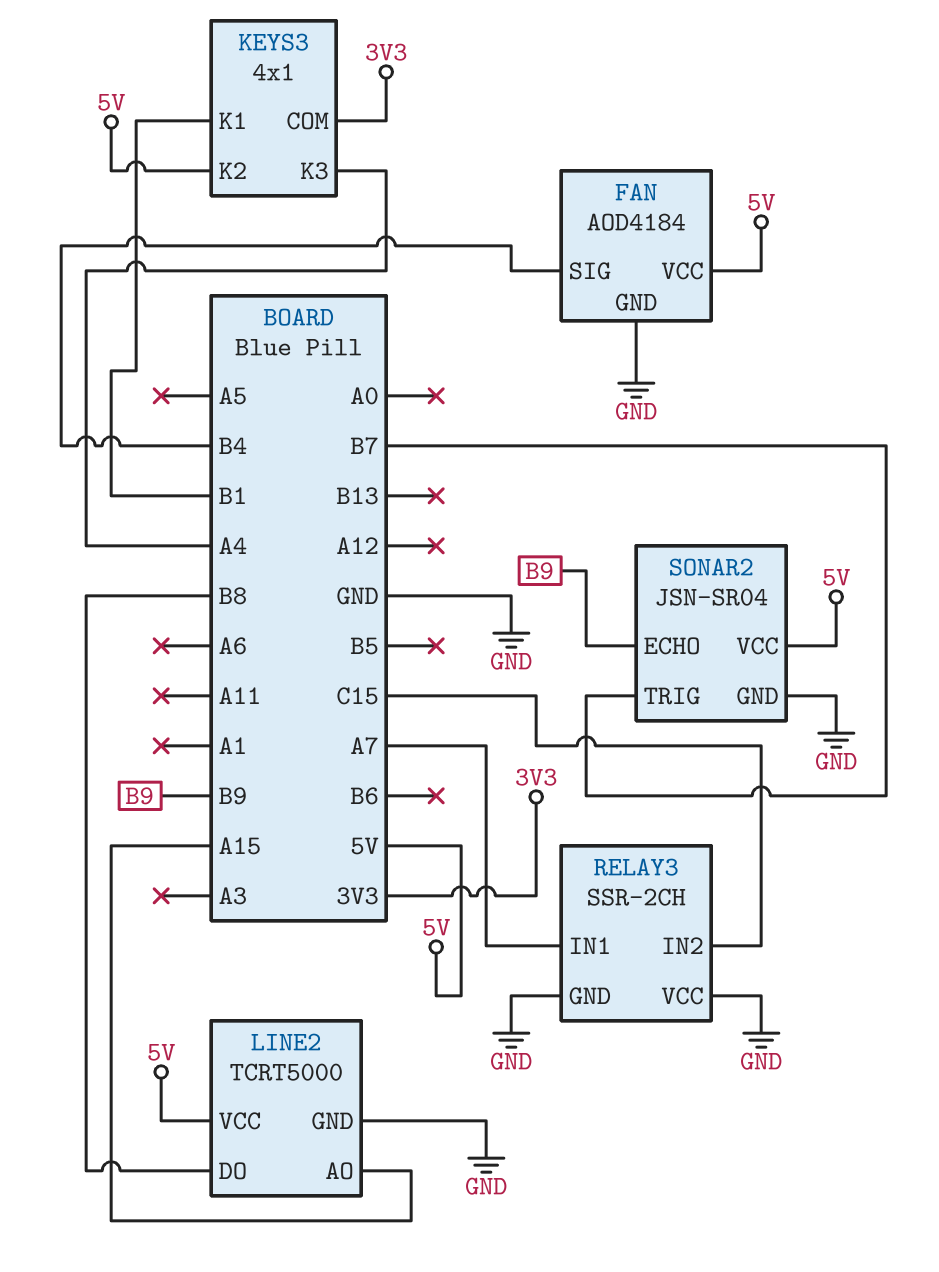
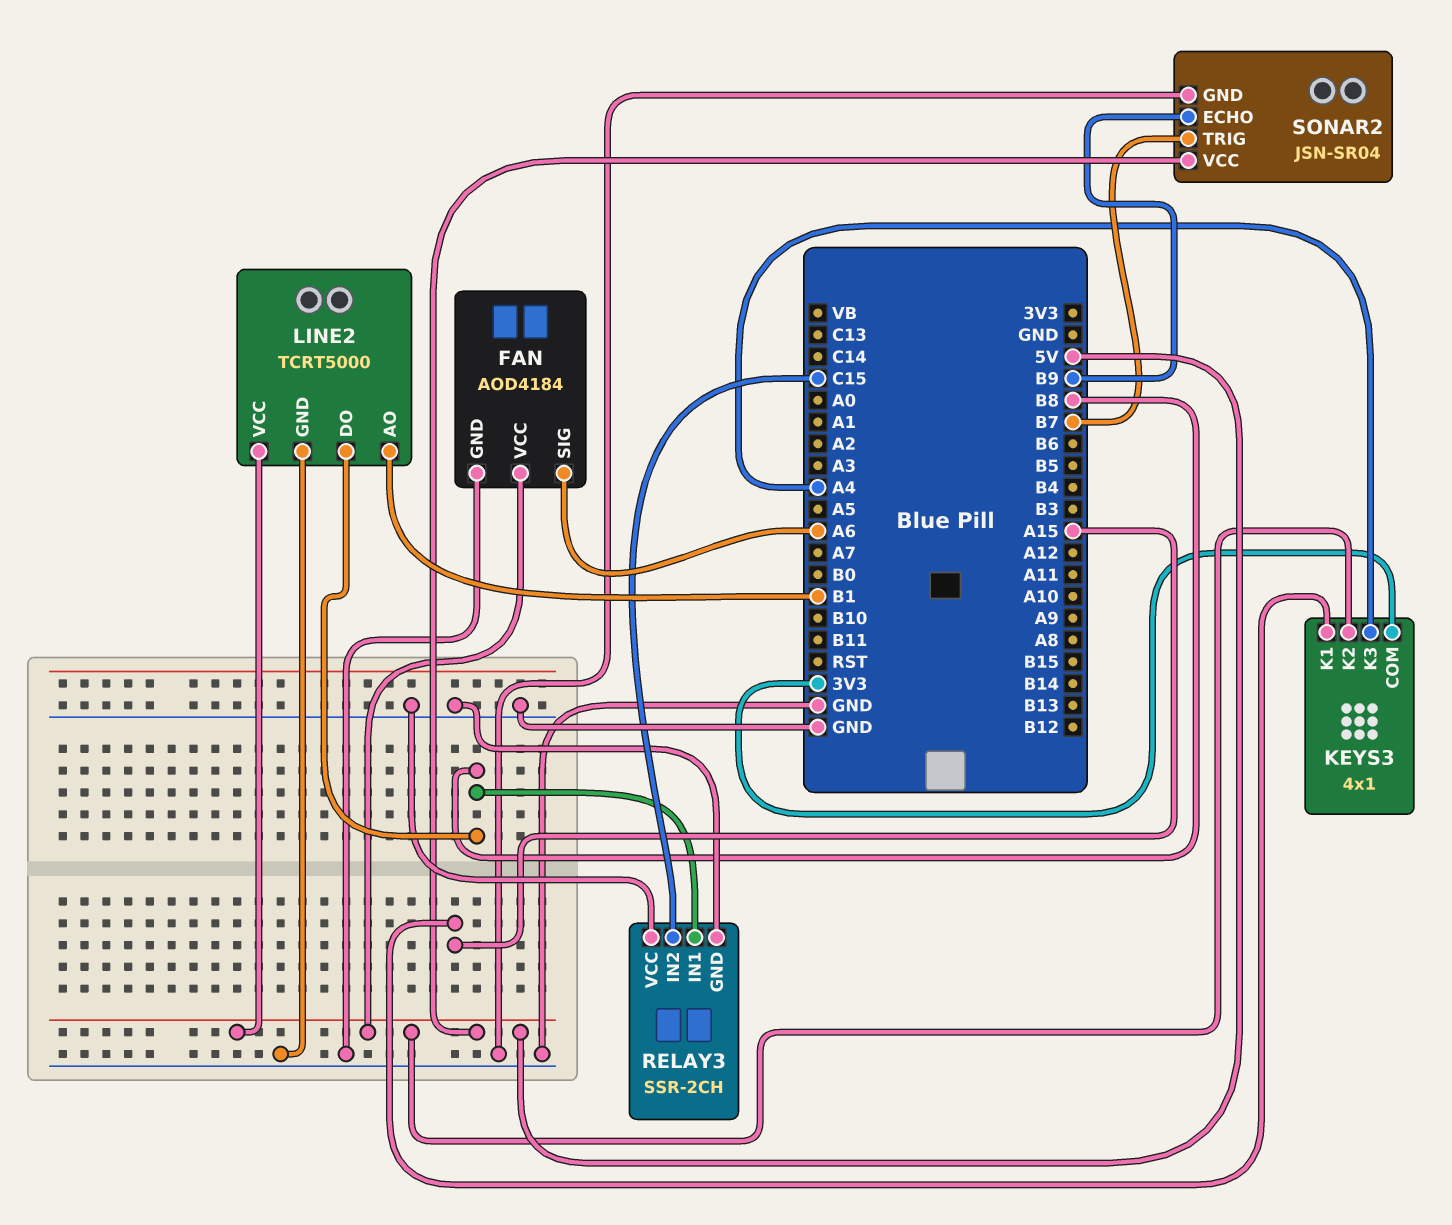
FAN pin SIG: B4 -> A6
KEYS3 pin K1: B1 -> A15
LINE2 pin AO: A15 -> B1
RELAY3 pin IN1: A7 -> B8

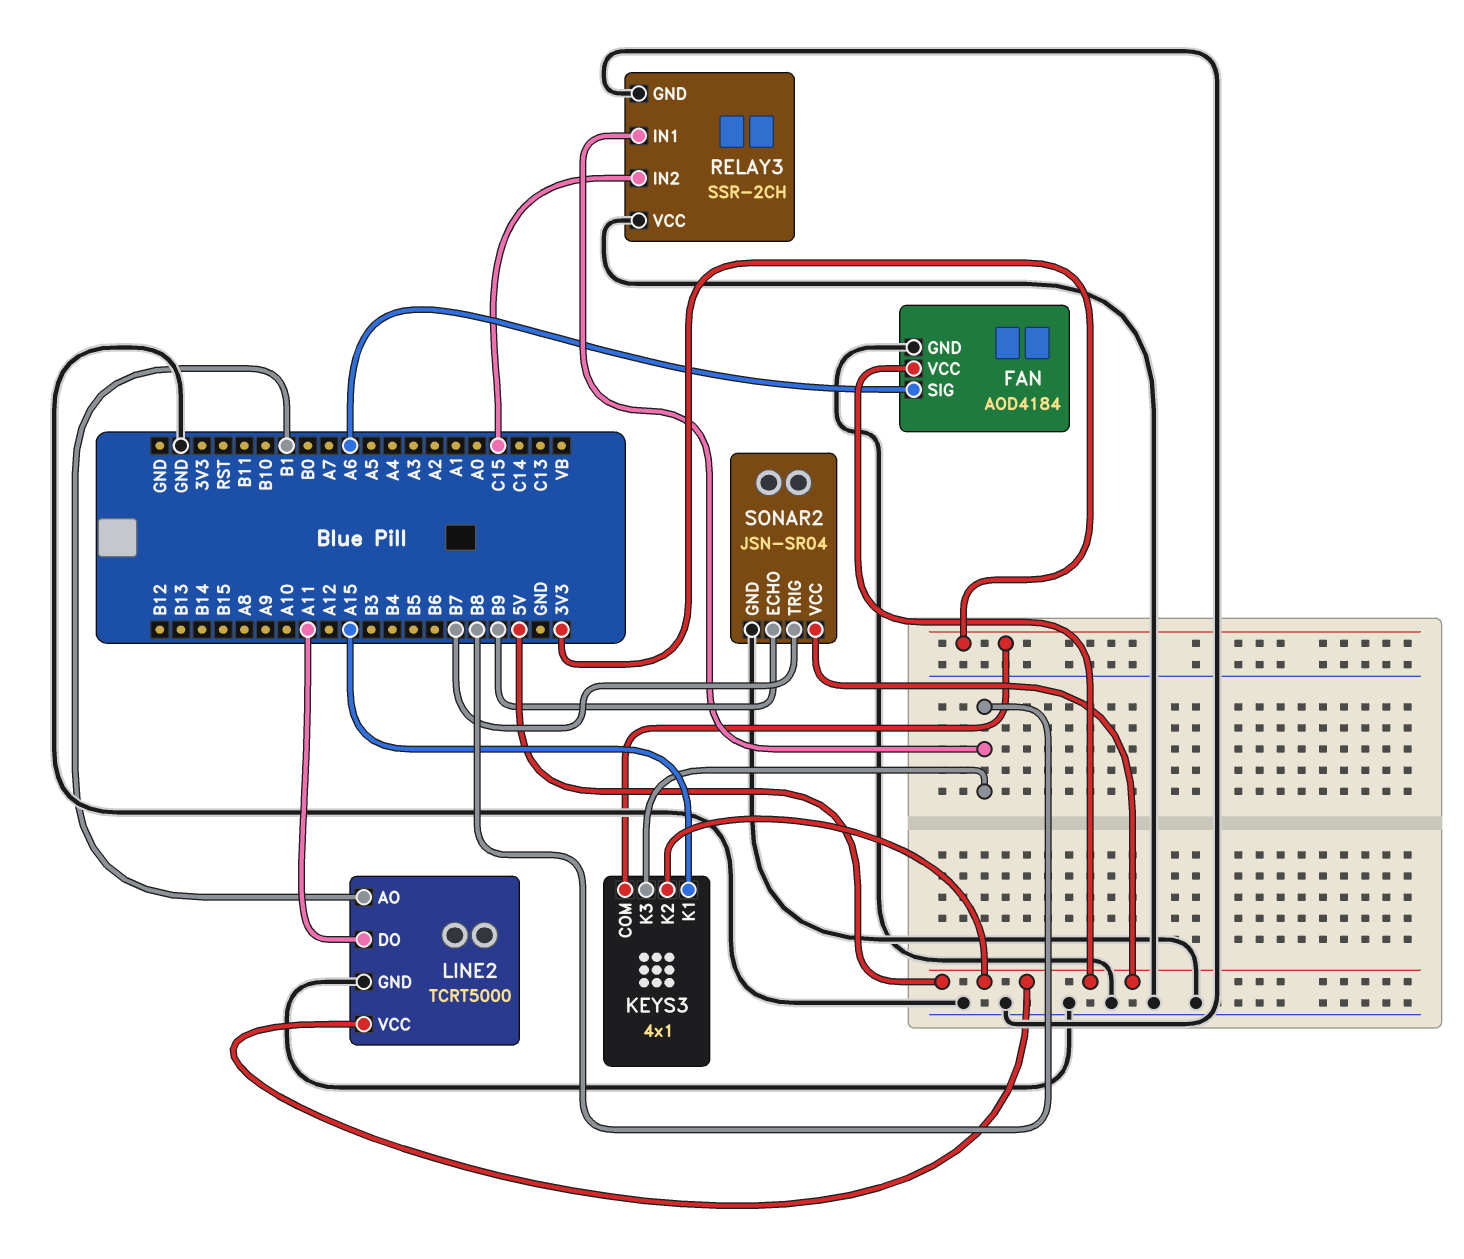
KEYS3 pin K3: A4 -> B8
LINE2 pin DO: B8 -> A11

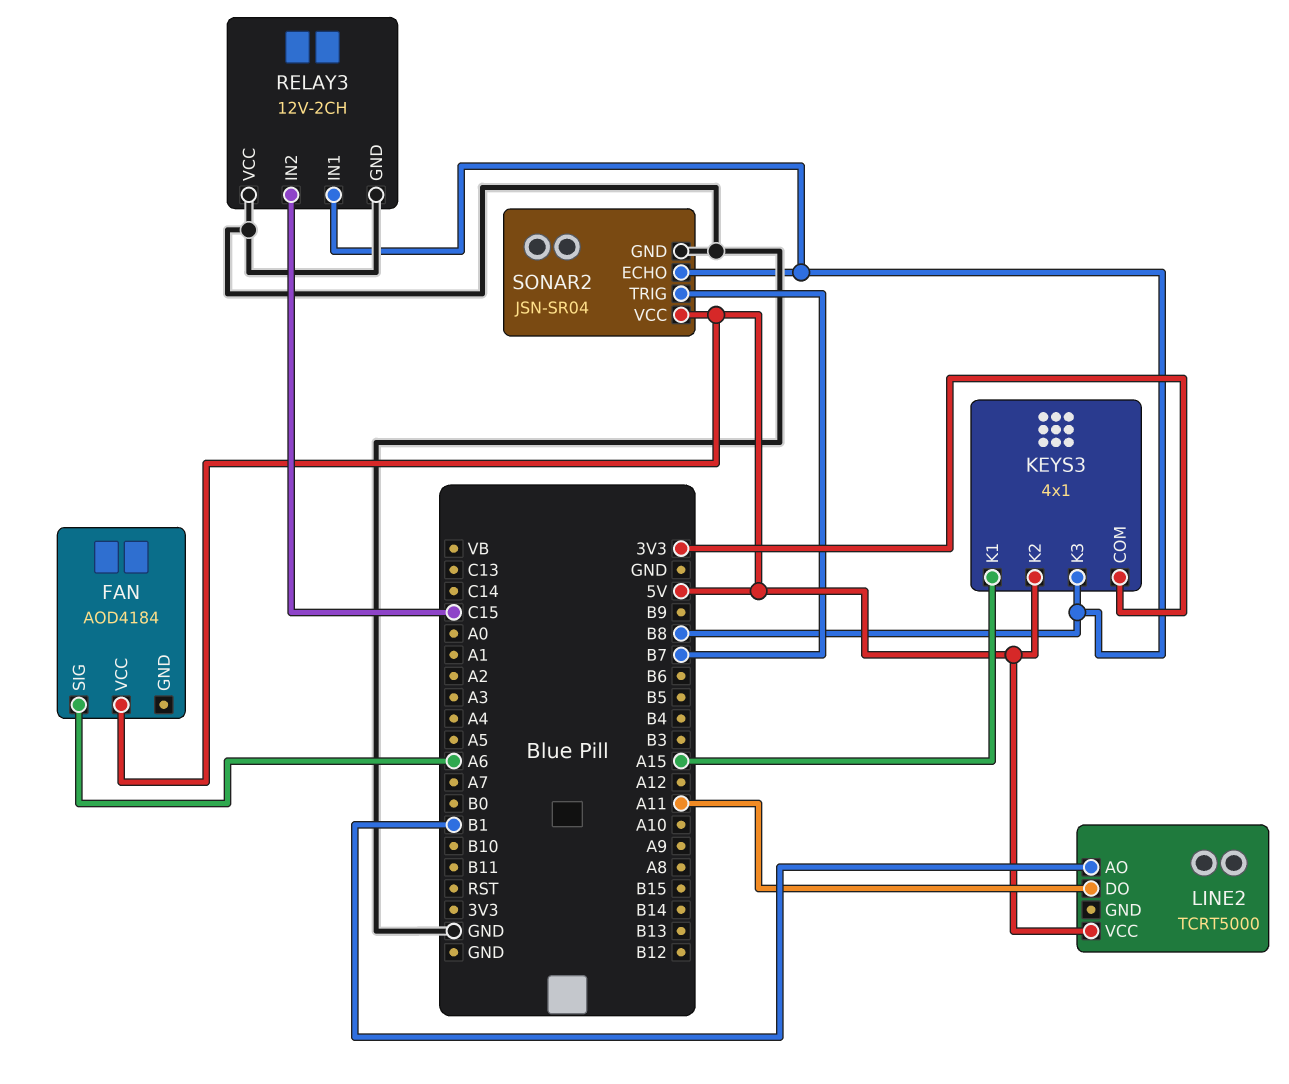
FAN pin GND: GND -> none
LINE2 pin GND: GND -> none
RELAY3: SSR-2CH -> 12V-2CH
SONAR2 pin ECHO: B9 -> B8

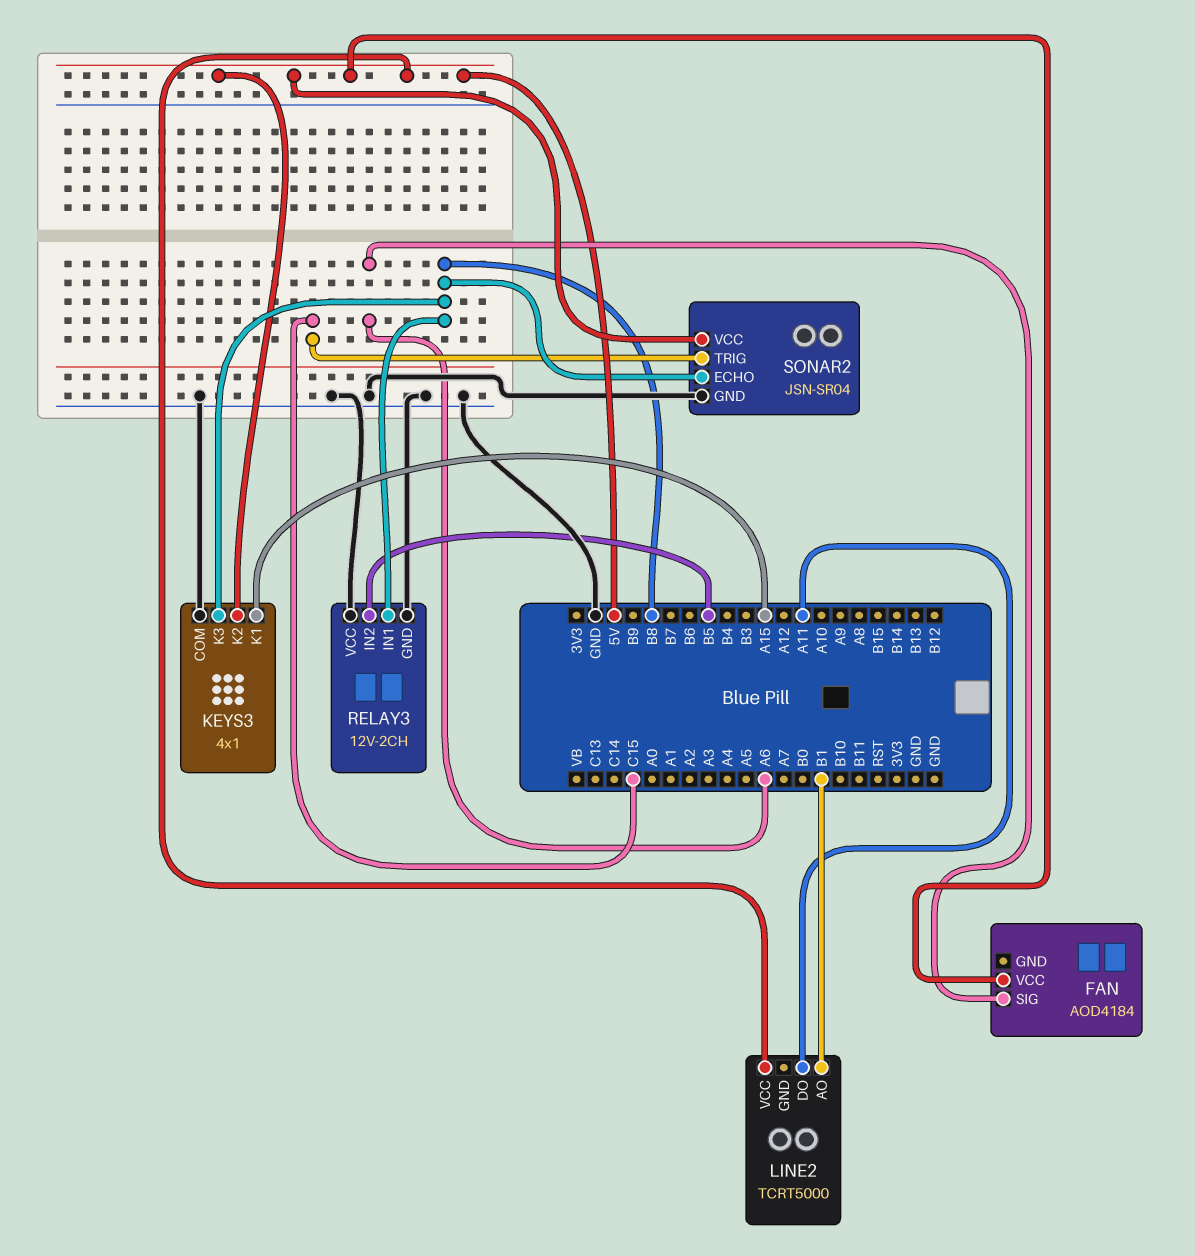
KEYS3 pin COM: 3V3 -> GND
RELAY3 pin IN2: C15 -> B5
SONAR2 pin TRIG: B7 -> C15

